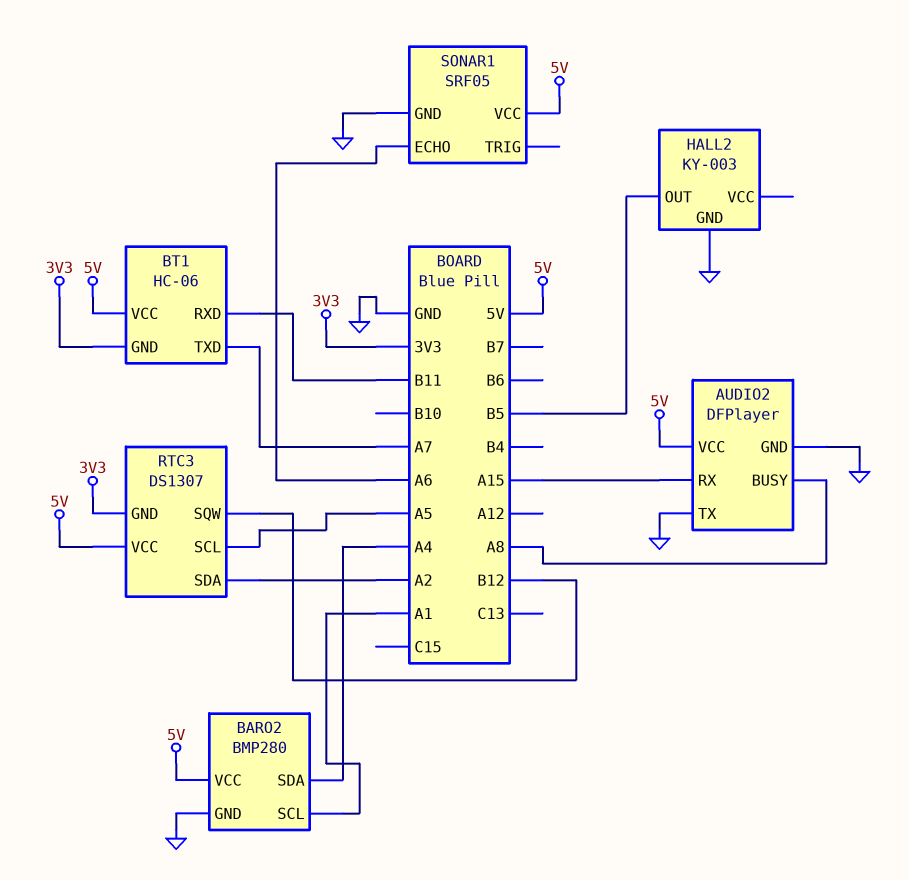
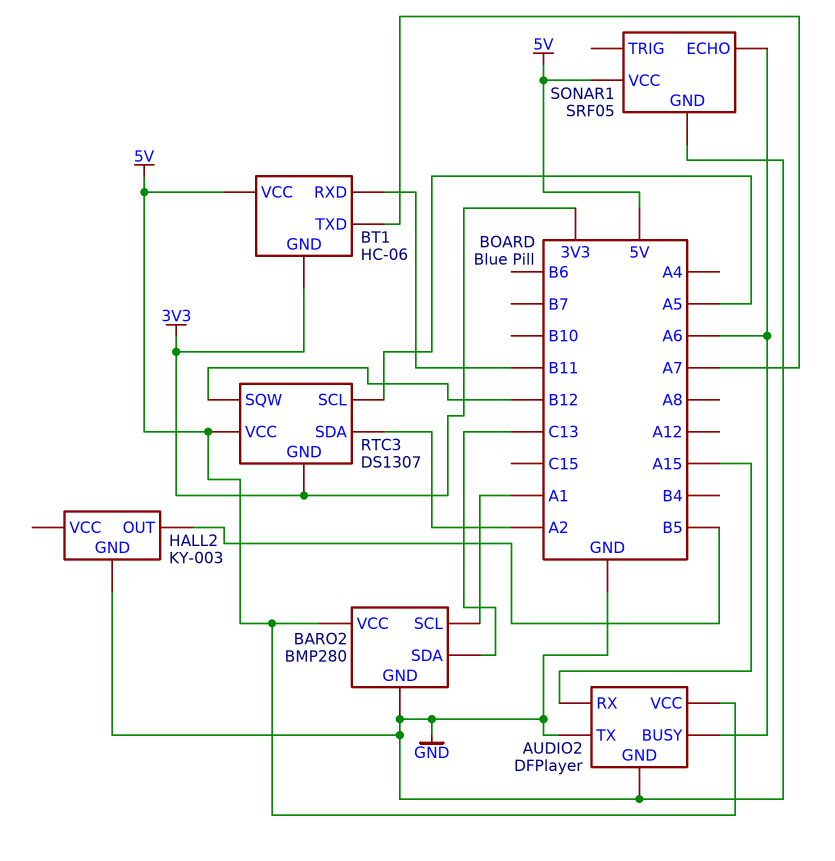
AUDIO2 pin BUSY: A8 -> A6
BARO2 pin SDA: A4 -> C13

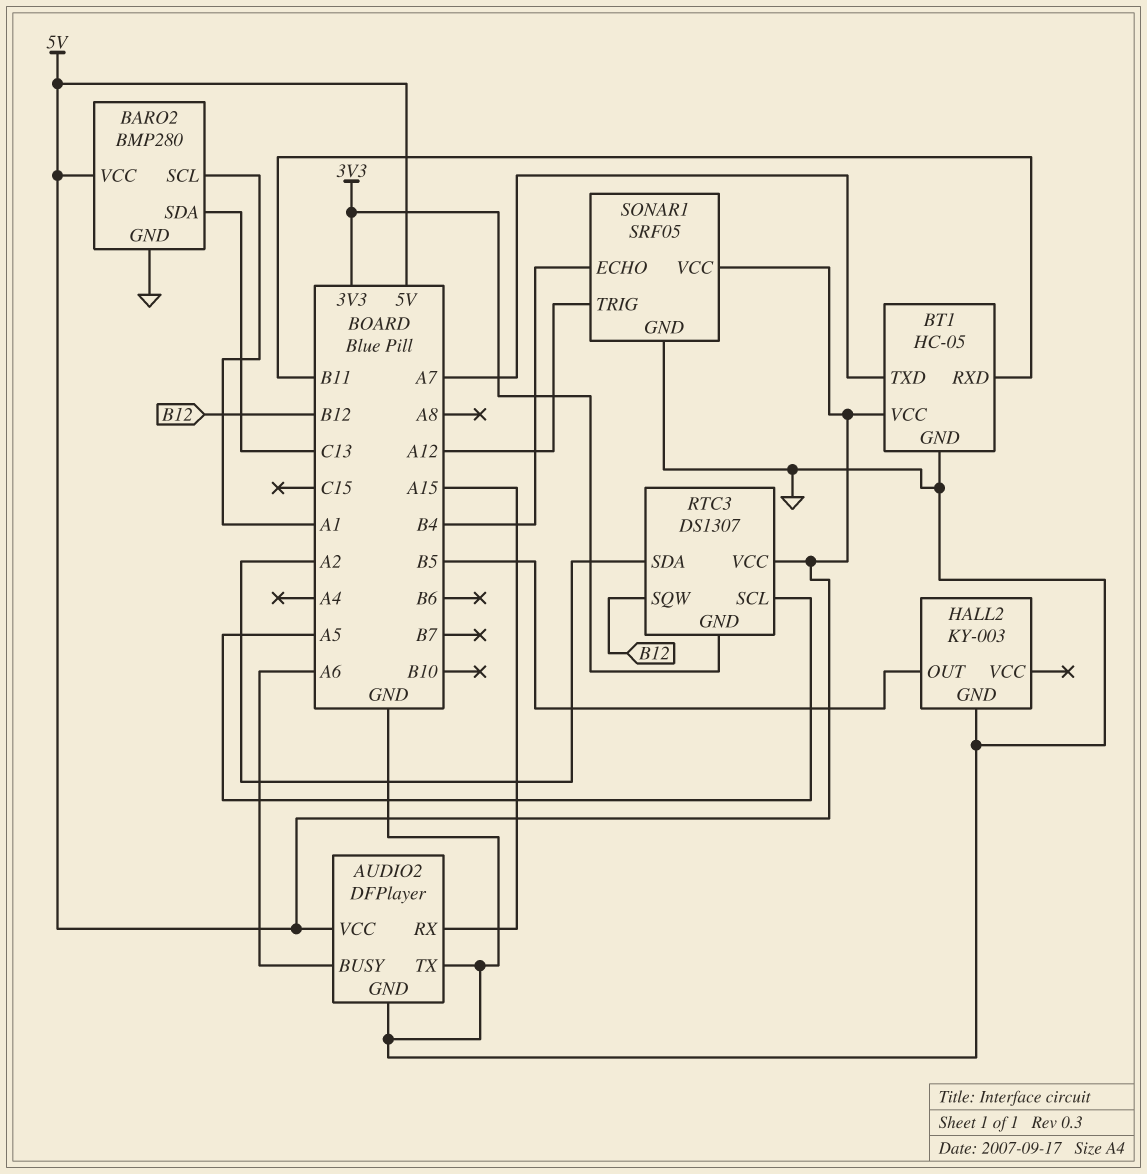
BT1: HC-06 -> HC-05
BT1 pin GND: 3V3 -> GND
SONAR1 pin ECHO: A6 -> B4
SONAR1 pin TRIG: none -> A12

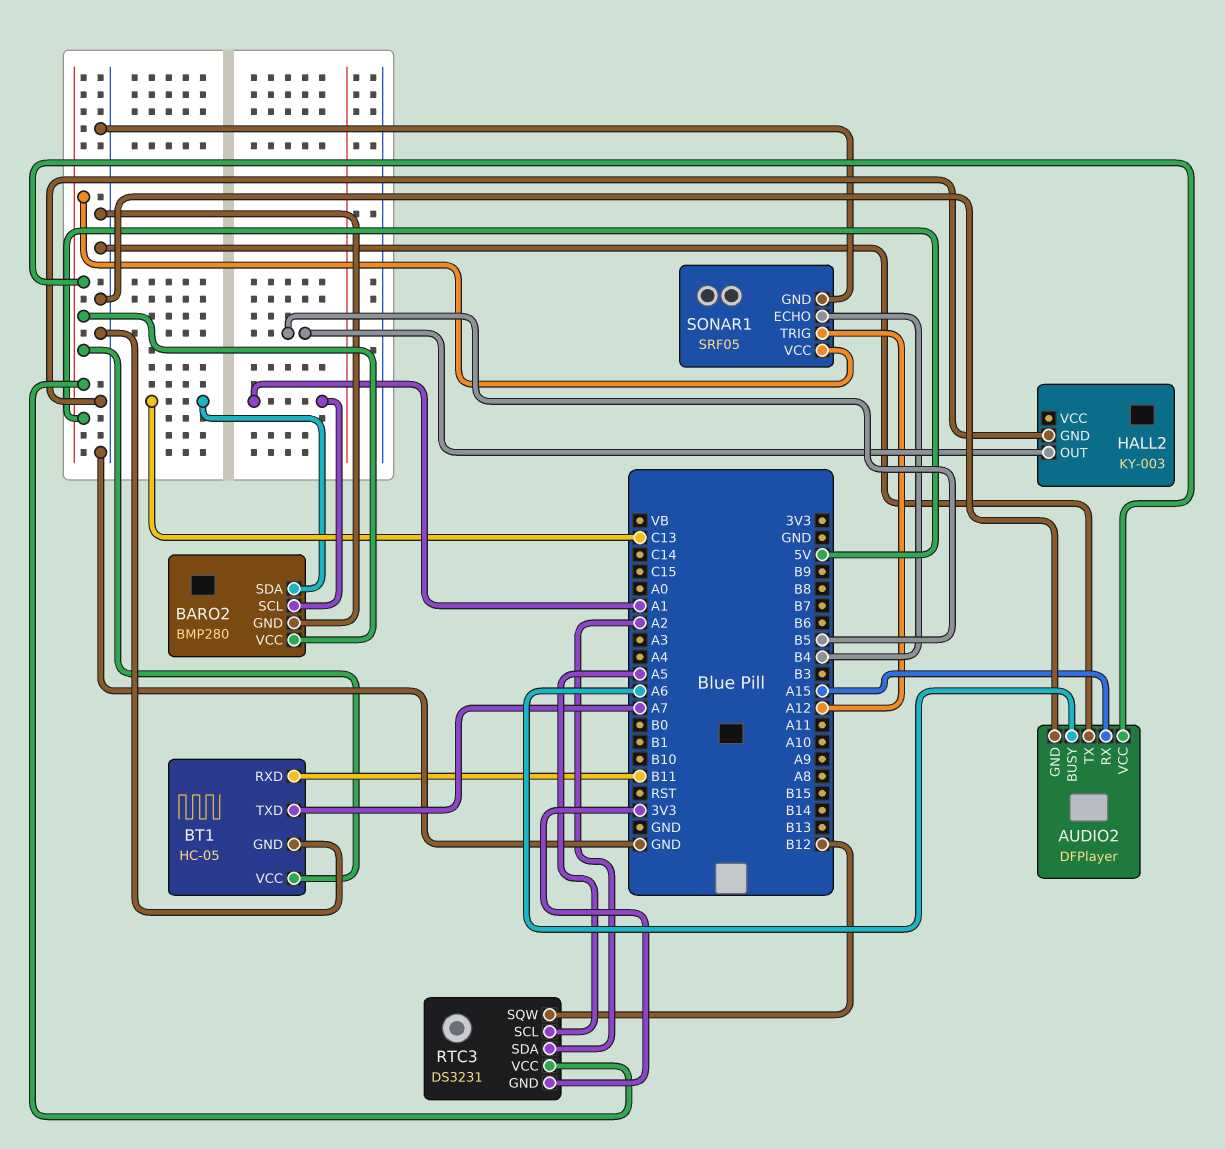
RTC3: DS1307 -> DS3231

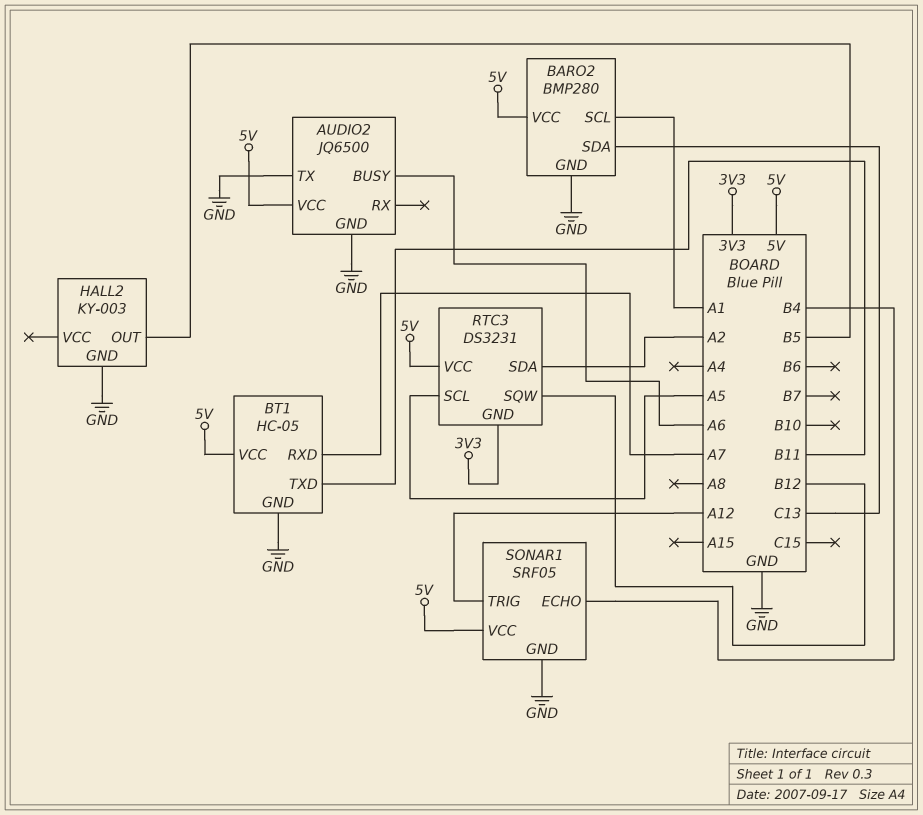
AUDIO2: DFPlayer -> JQ6500
AUDIO2 pin RX: A15 -> none
BT1 pin RXD: B11 -> A7
BT1 pin TXD: A7 -> B11

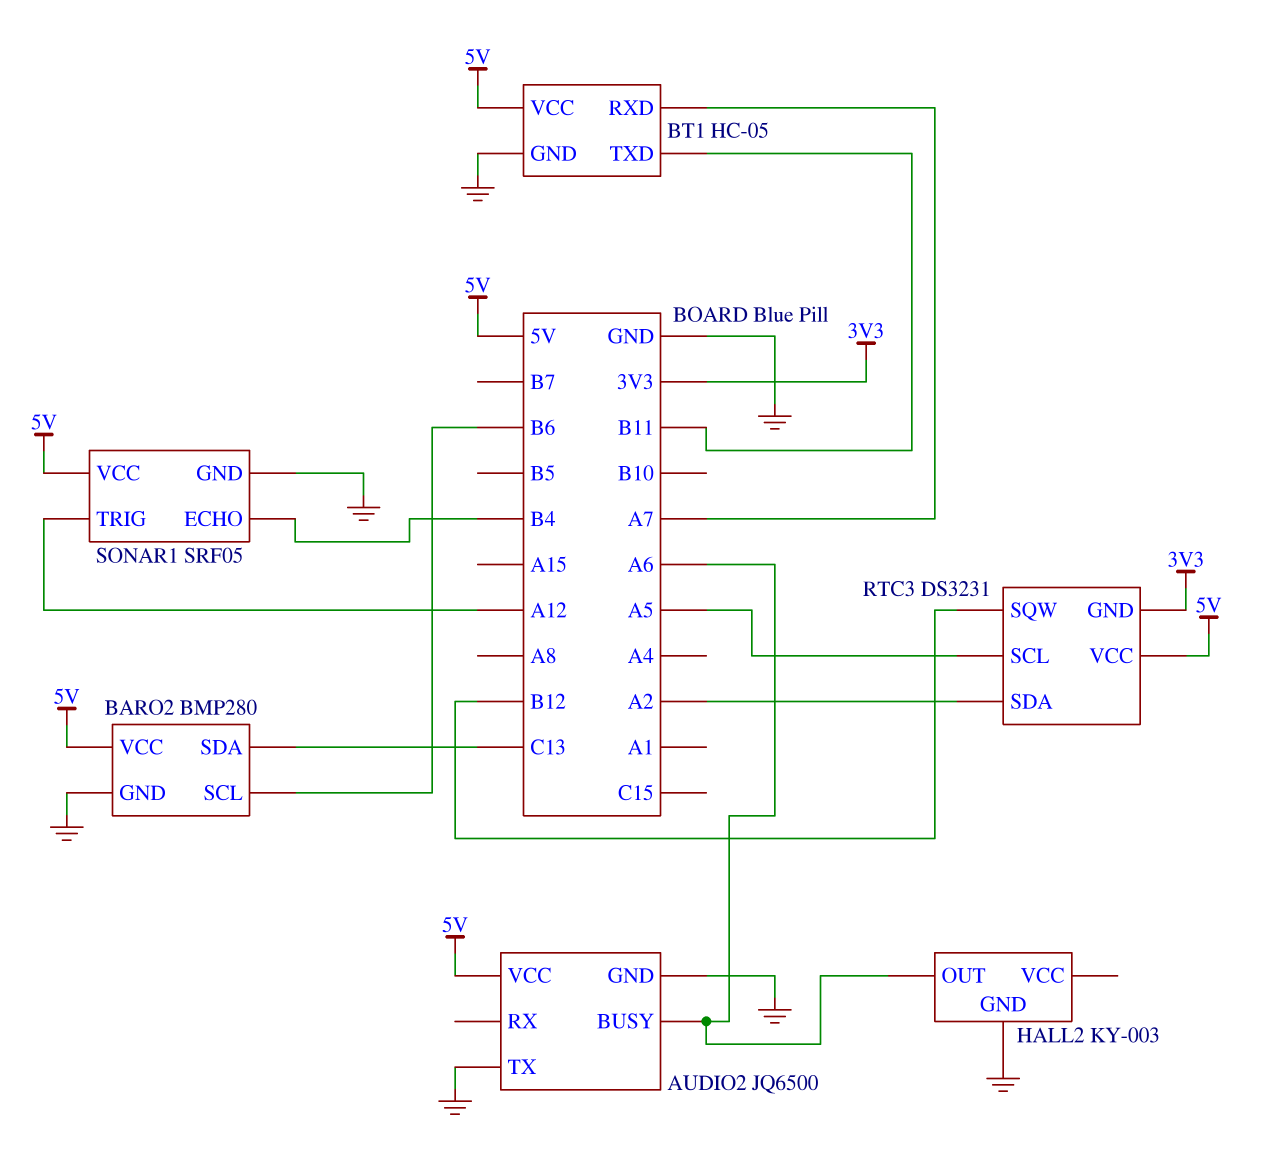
BARO2 pin SCL: A1 -> B6
HALL2 pin OUT: B5 -> A6

